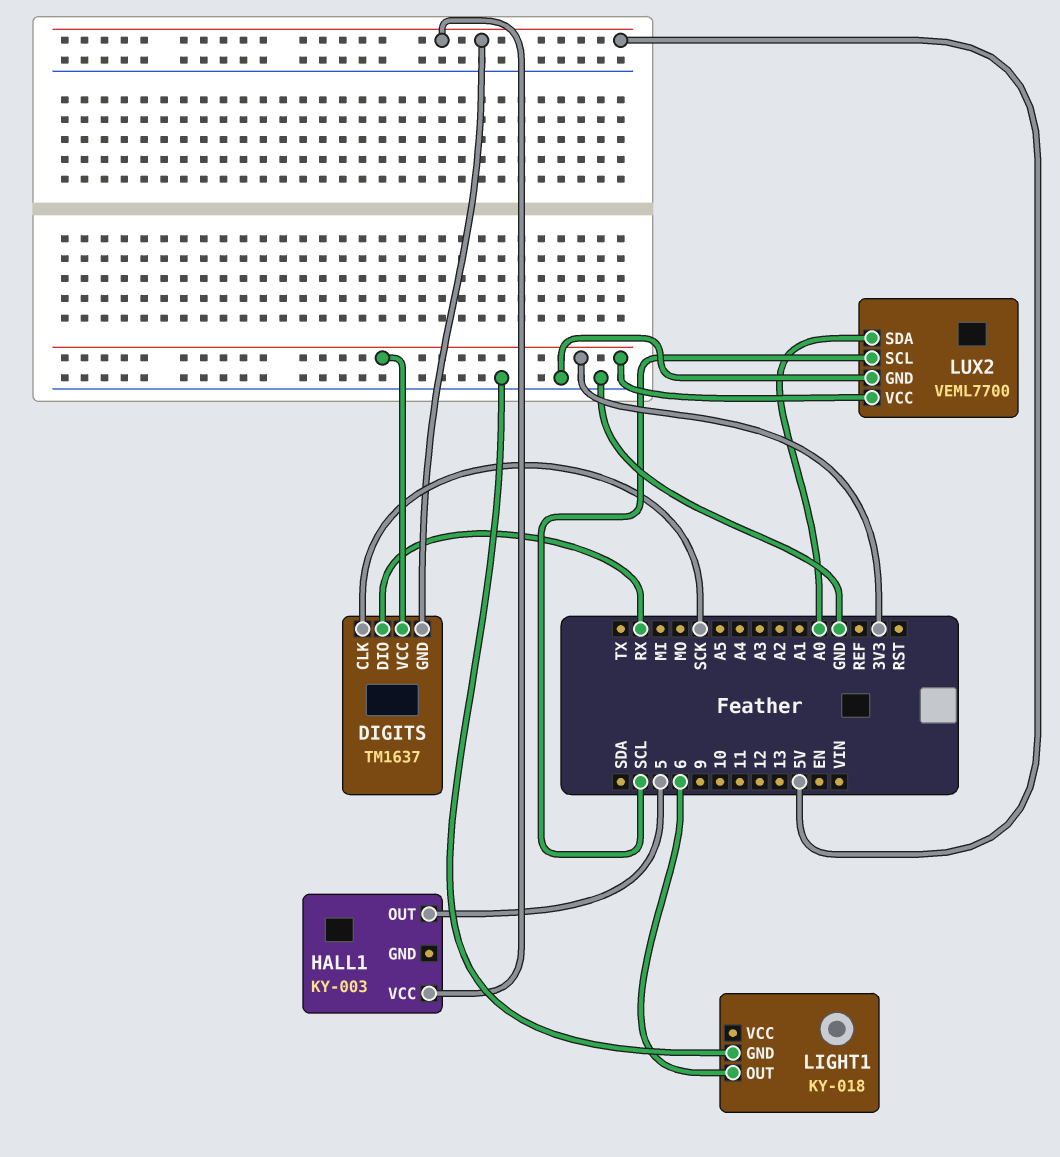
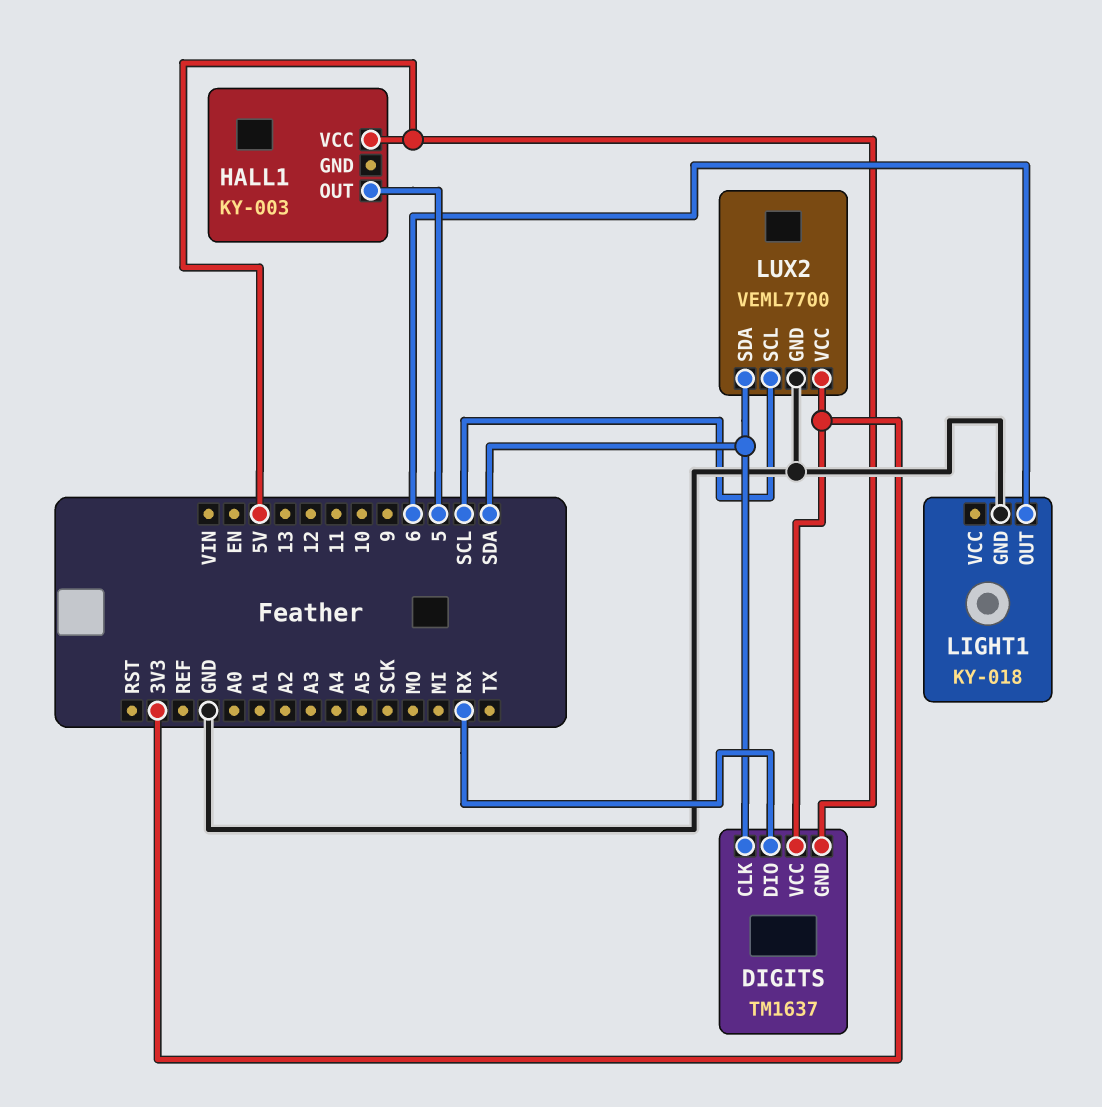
DIGITS pin CLK: SCK -> SDA
LUX2 pin SDA: A0 -> SDA

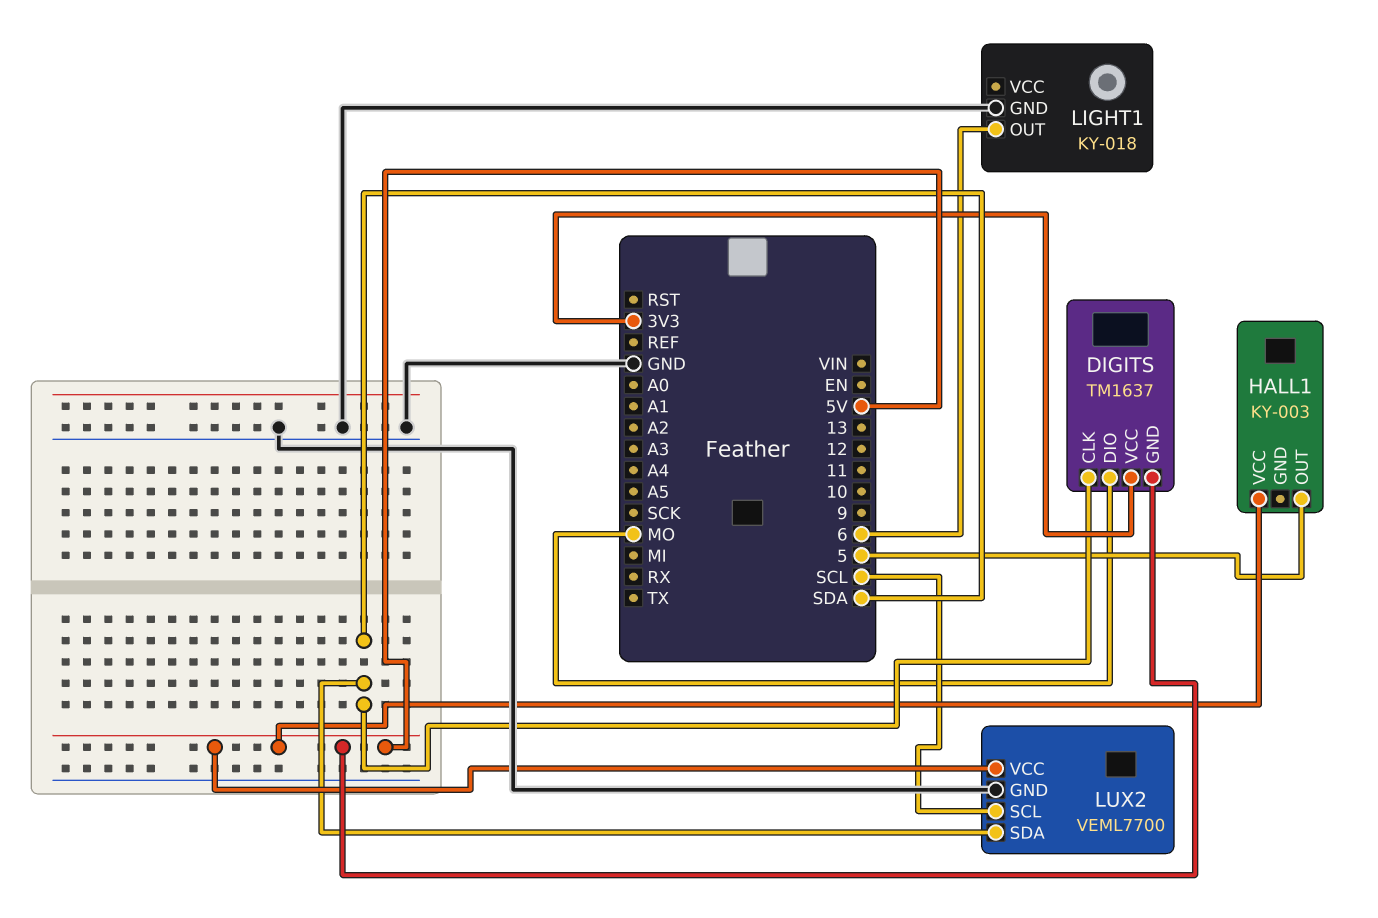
DIGITS pin DIO: RX -> MO
LUX2 pin VCC: 3V3 -> 5V

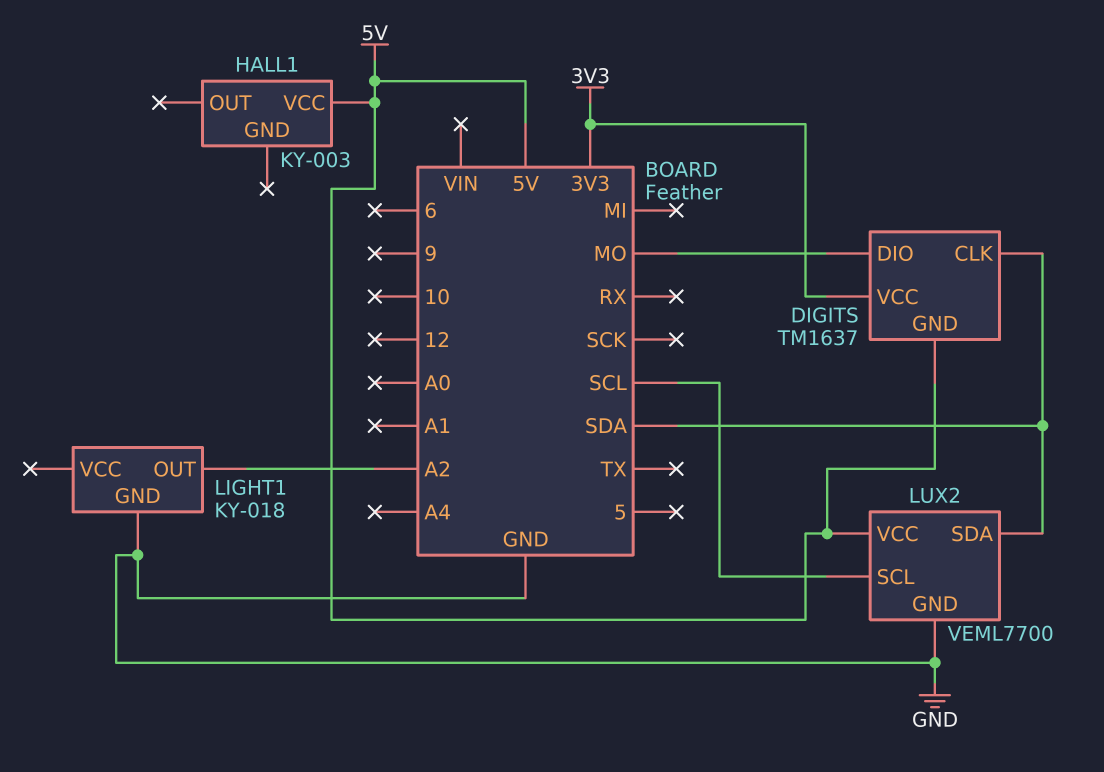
HALL1 pin OUT: 5 -> none
LIGHT1 pin OUT: 6 -> A2

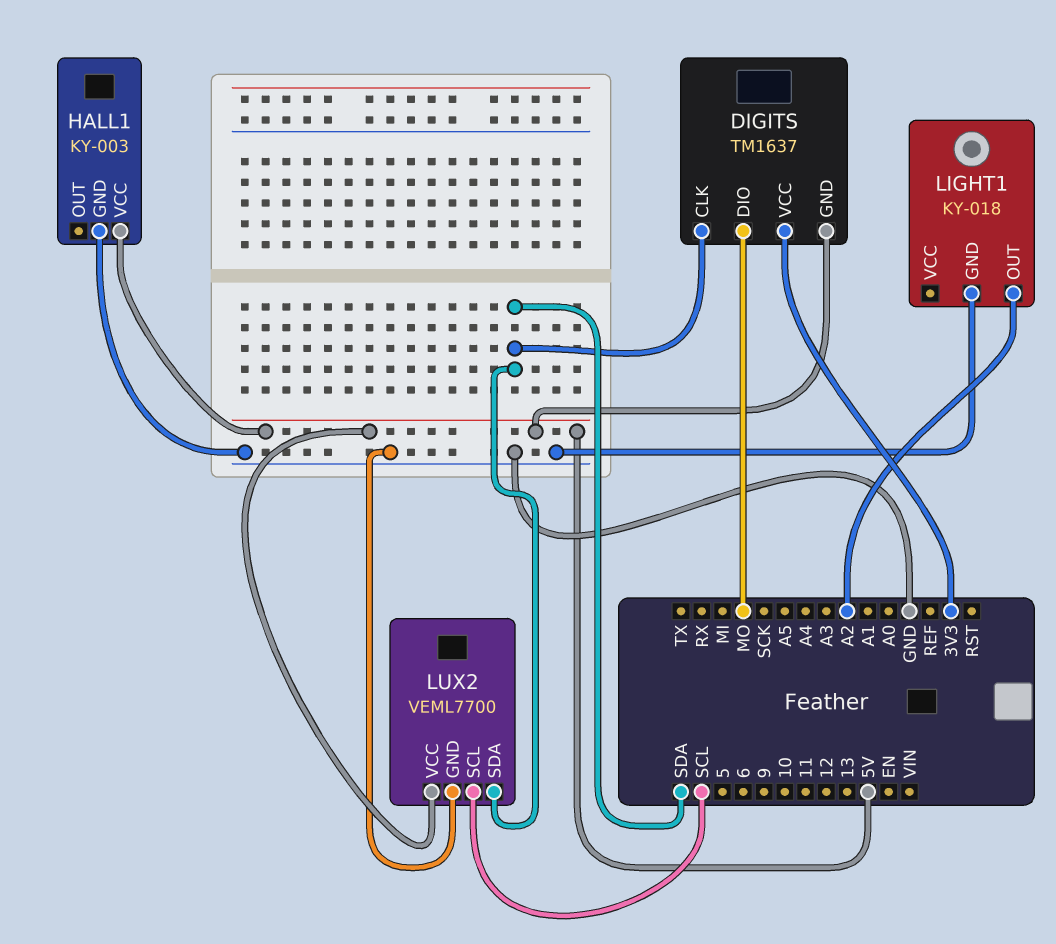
HALL1 pin GND: none -> GND

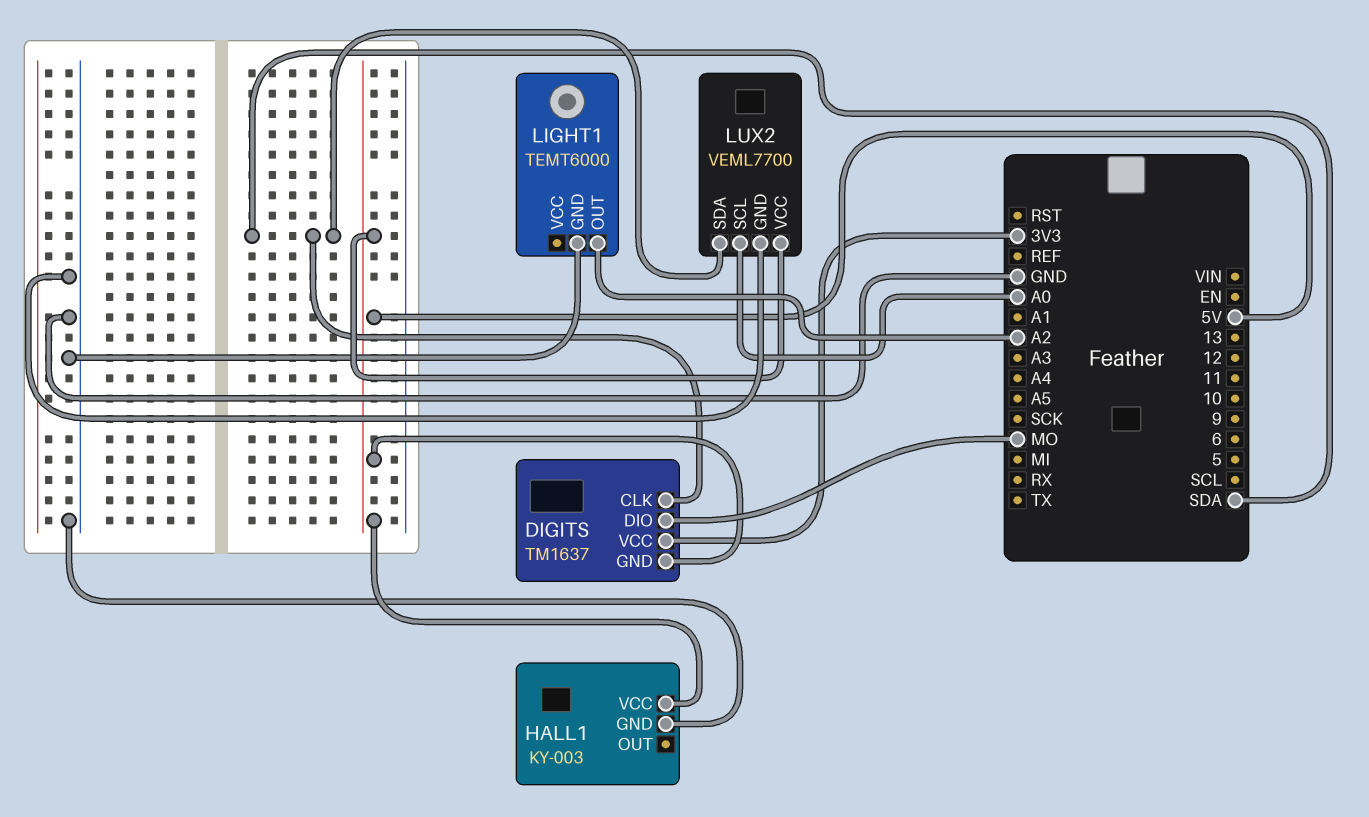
LIGHT1: KY-018 -> TEMT6000
LUX2 pin SCL: SCL -> A0

